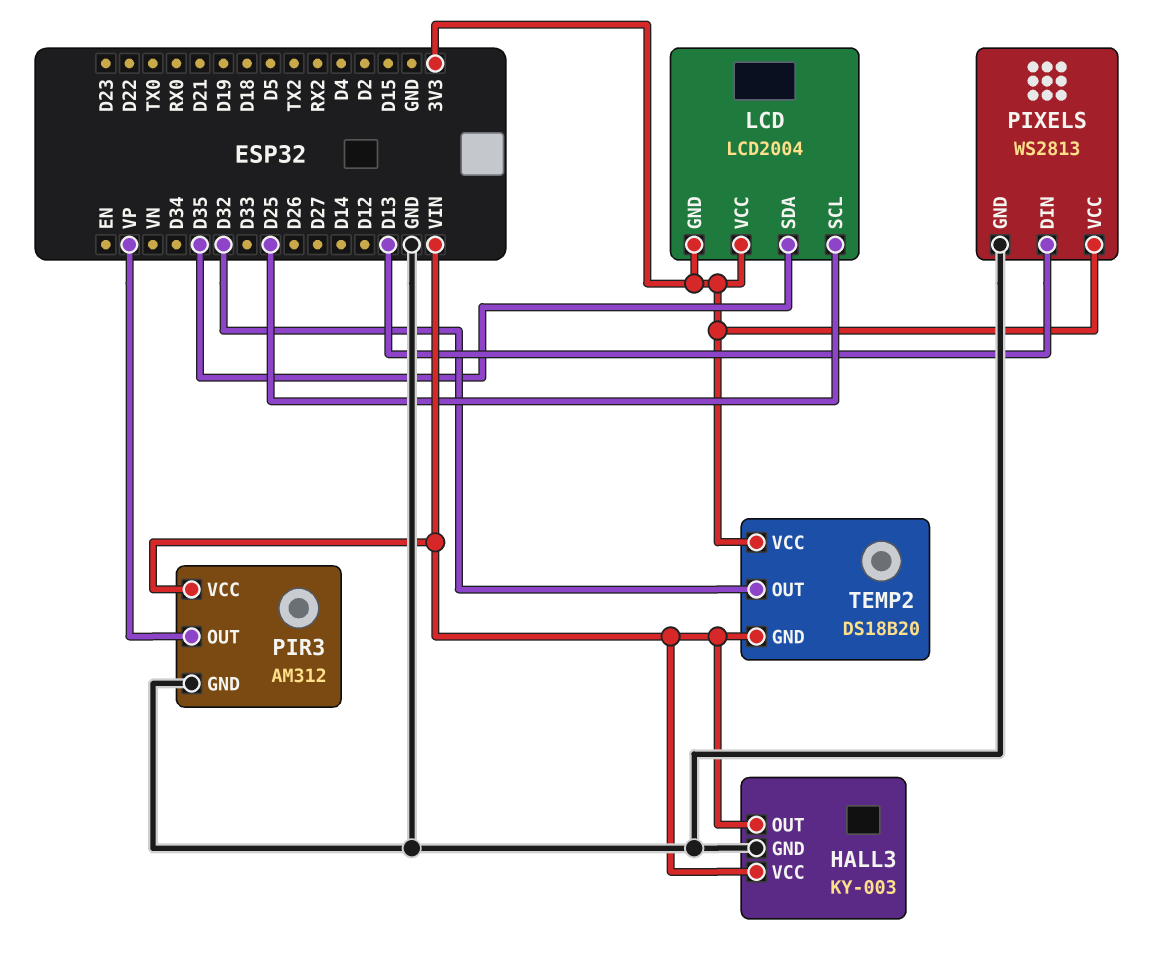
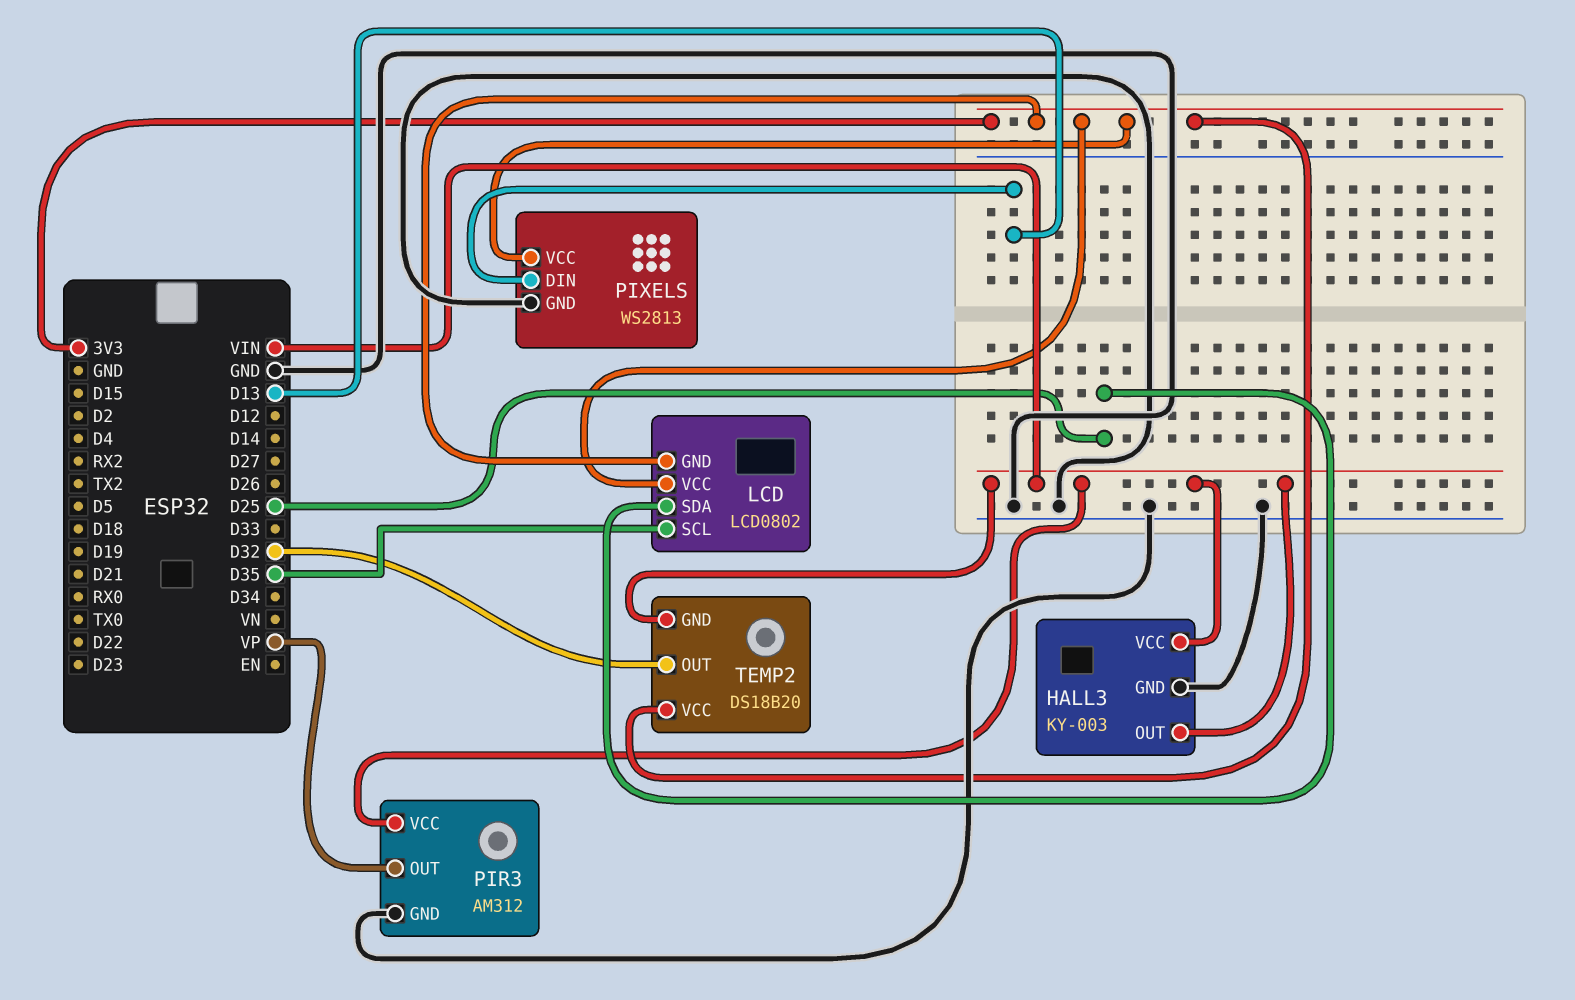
LCD: LCD2004 -> LCD0802
LCD pin SCL: D25 -> D35
LCD pin SDA: D35 -> D25

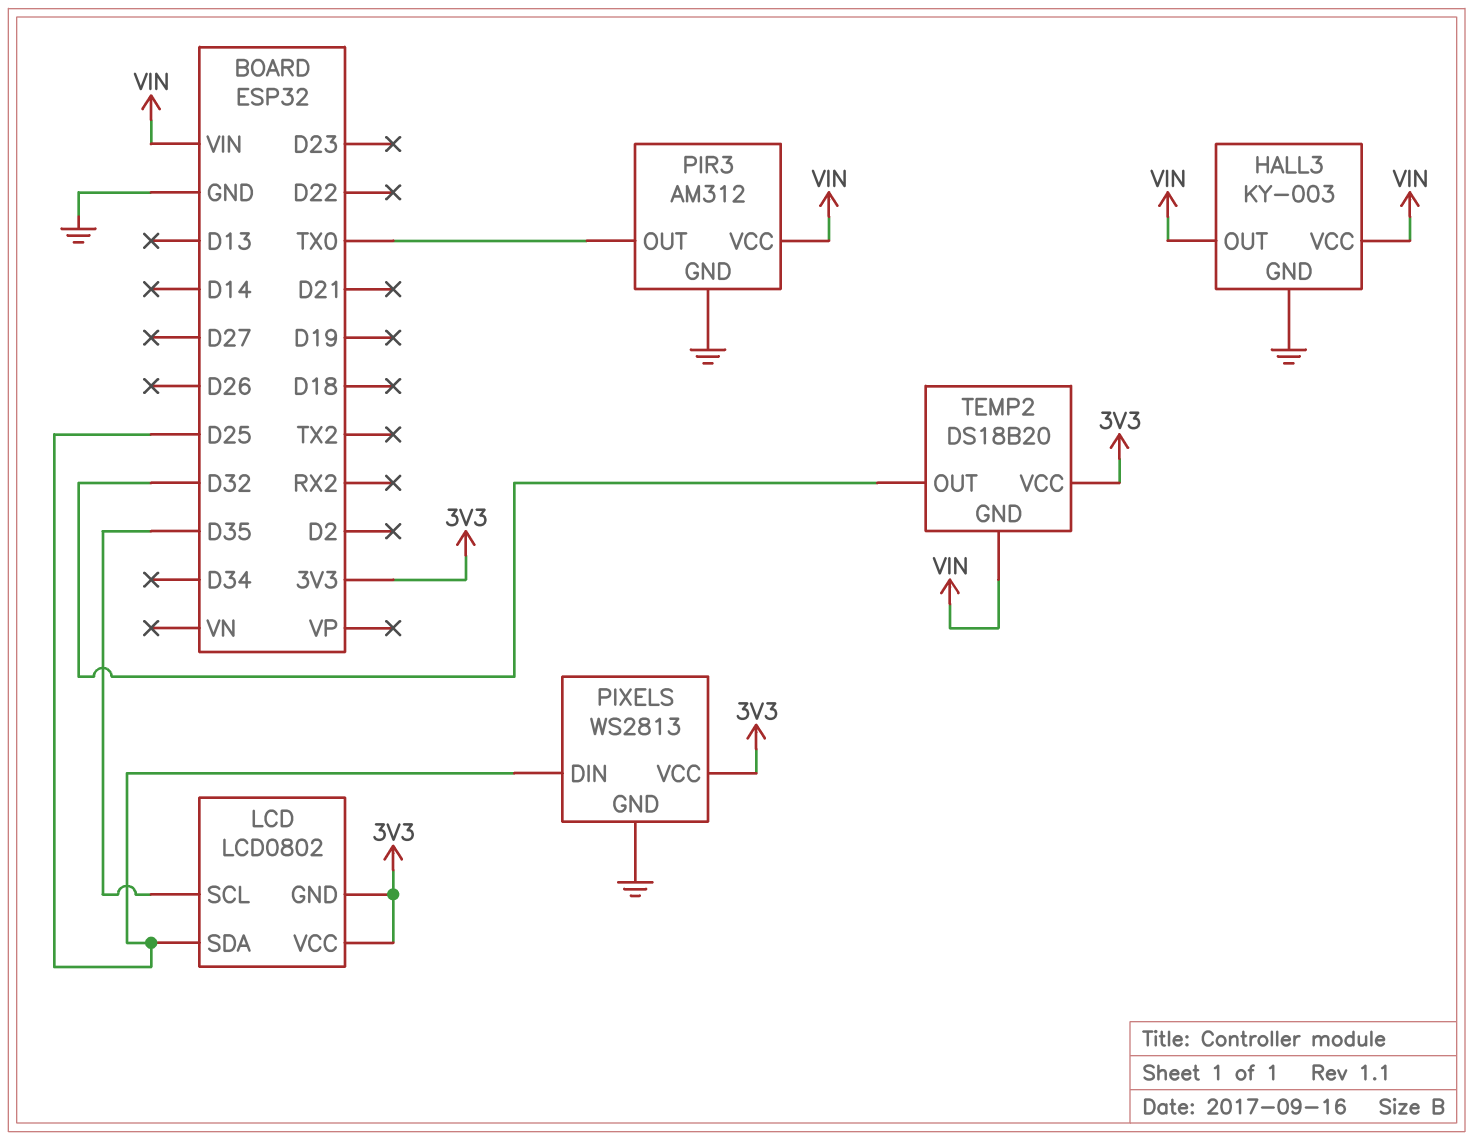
PIR3 pin OUT: VP -> TX0
PIXELS pin DIN: D13 -> D25

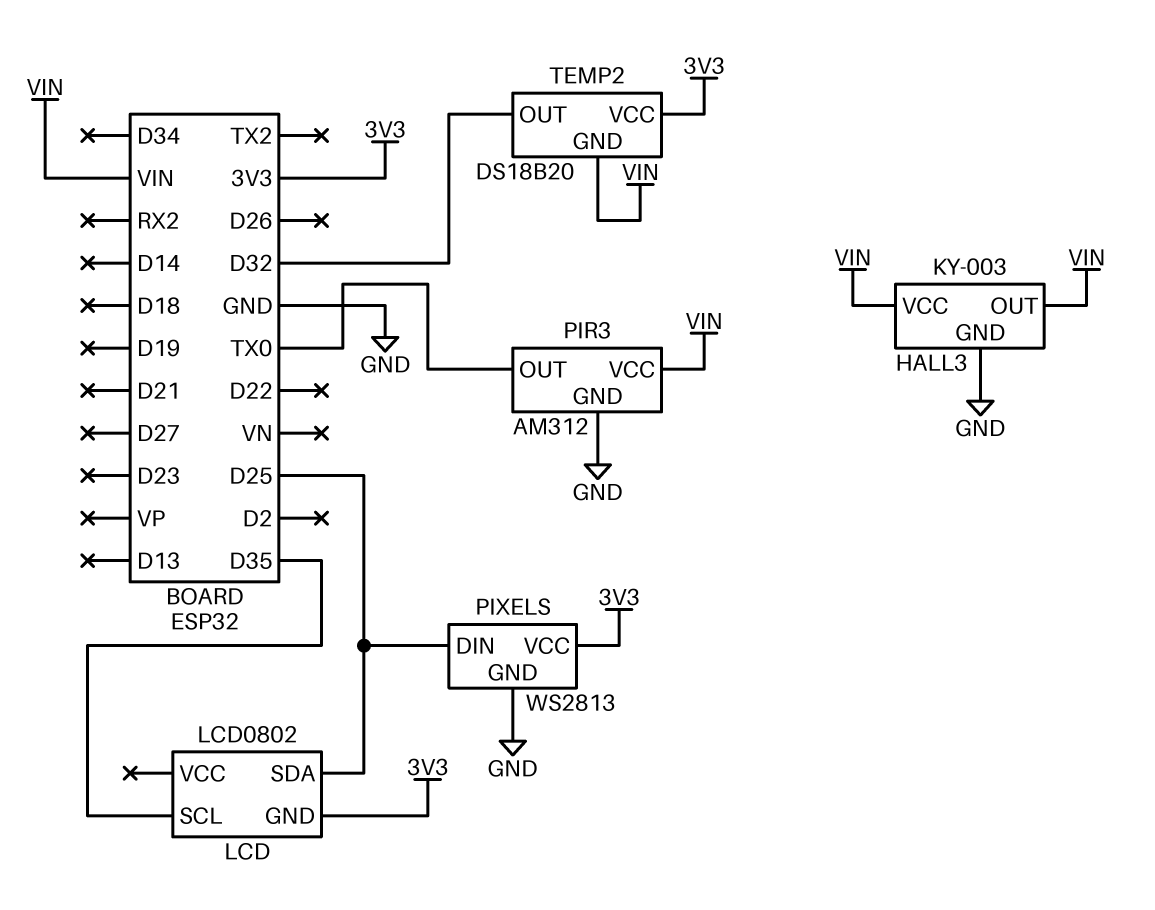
LCD pin VCC: 3V3 -> none

